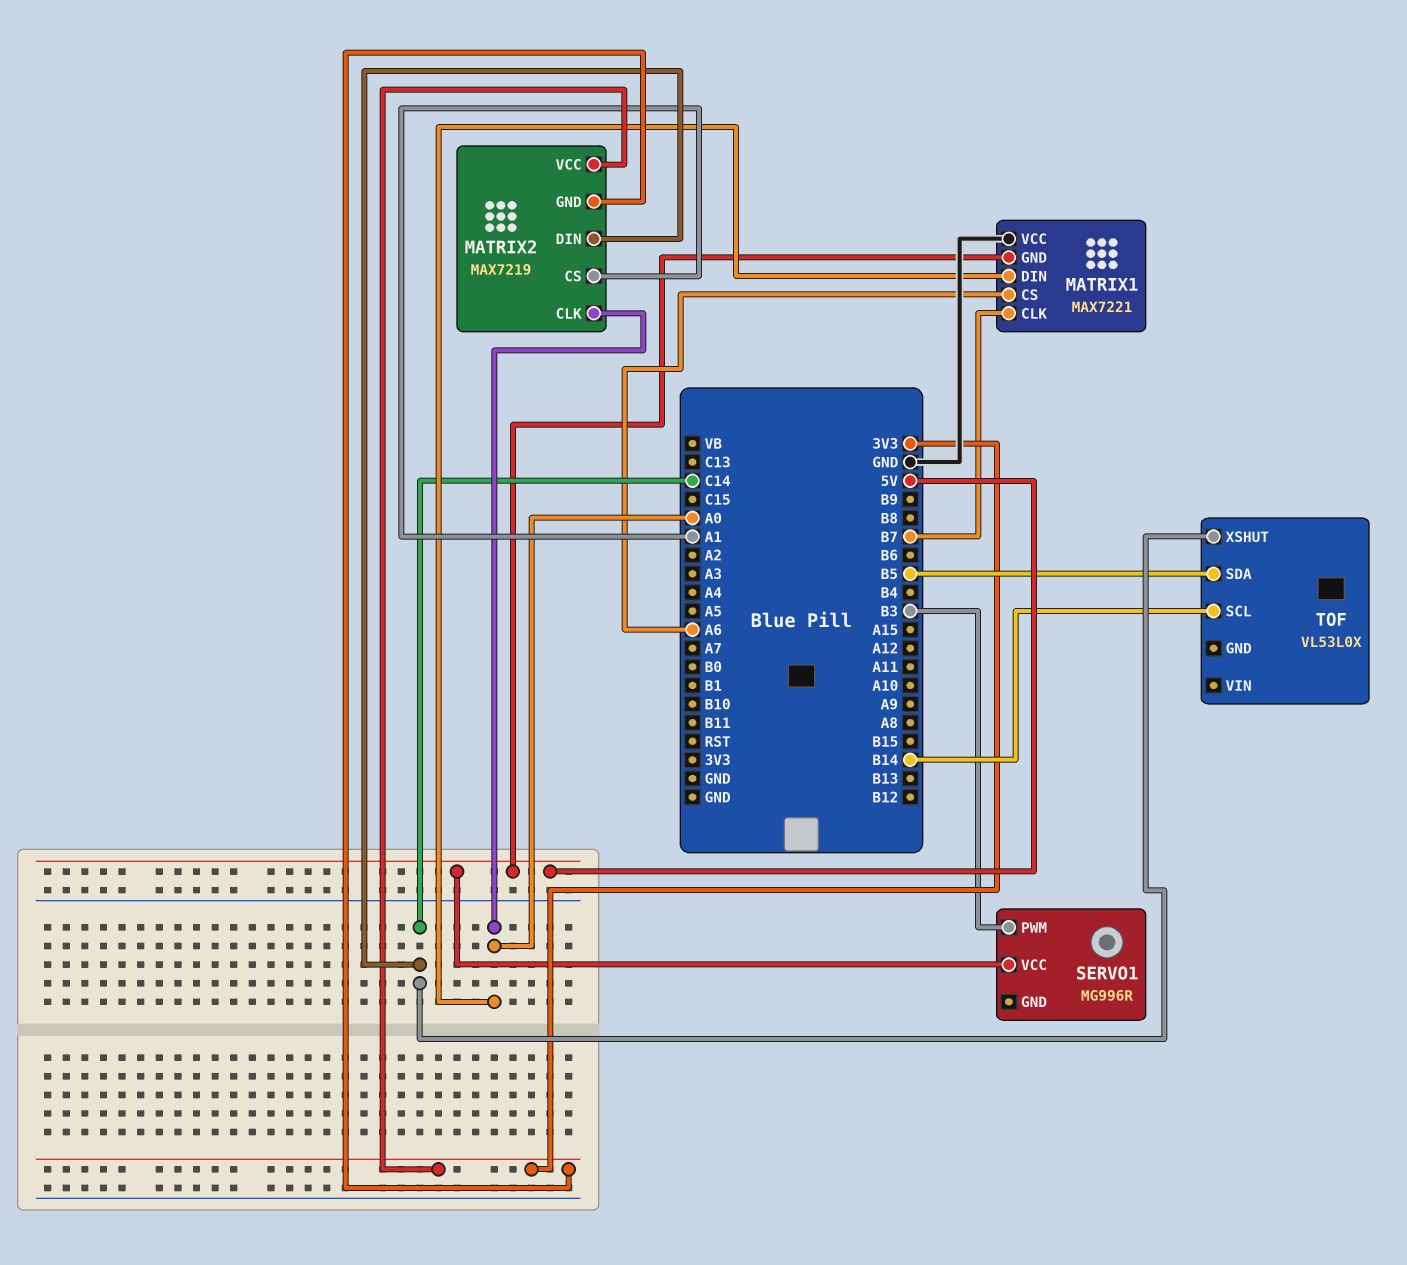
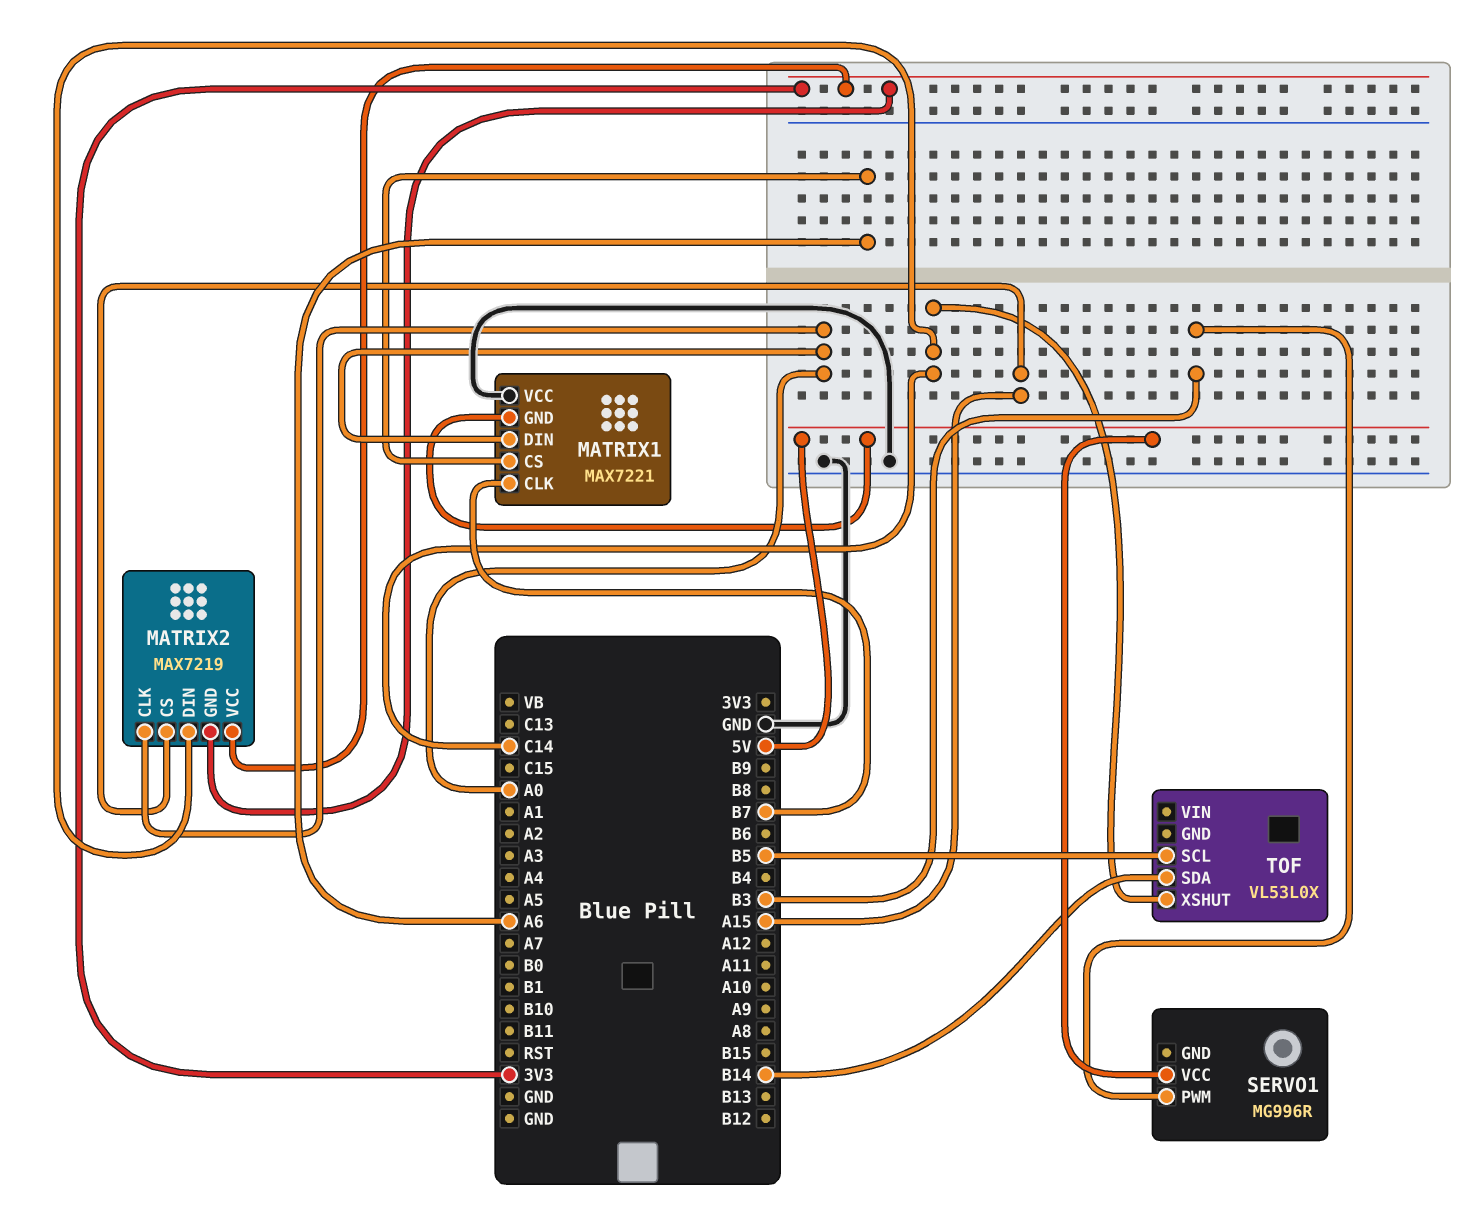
MATRIX2 pin CS: A1 -> A15
TOF pin SCL: B14 -> B5
TOF pin SDA: B5 -> B14

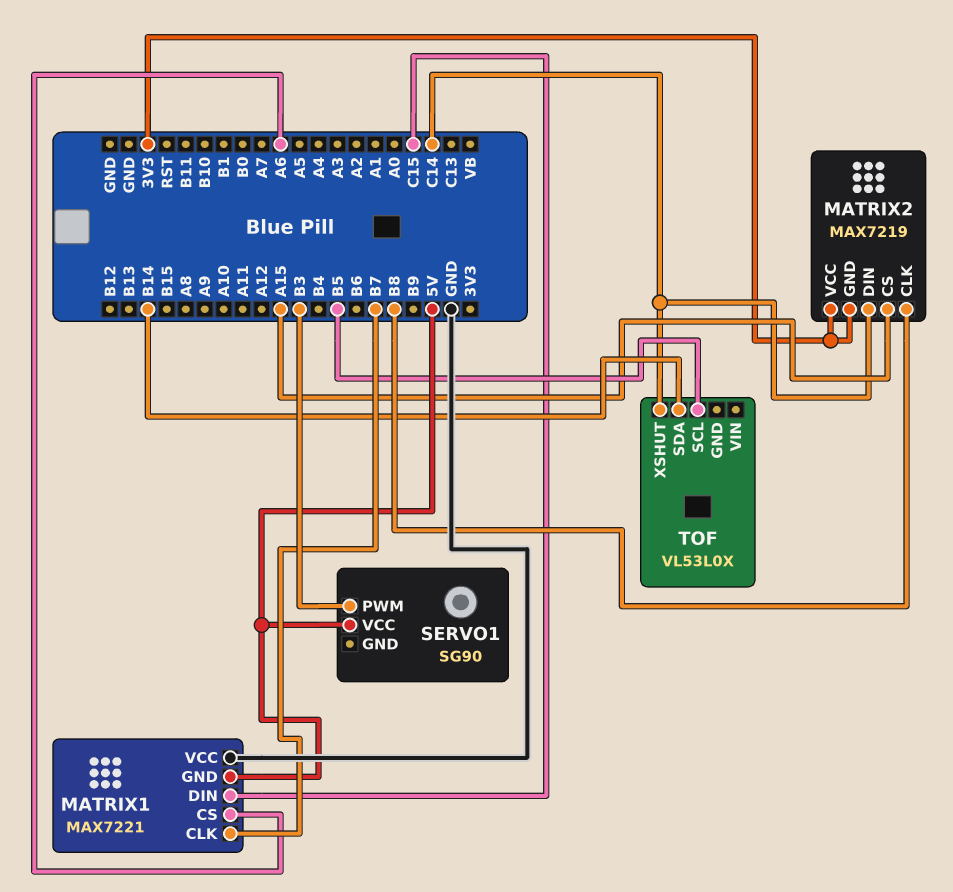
MATRIX1 pin DIN: A0 -> C15
MATRIX2 pin CLK: A0 -> B8
SERVO1: MG996R -> SG90

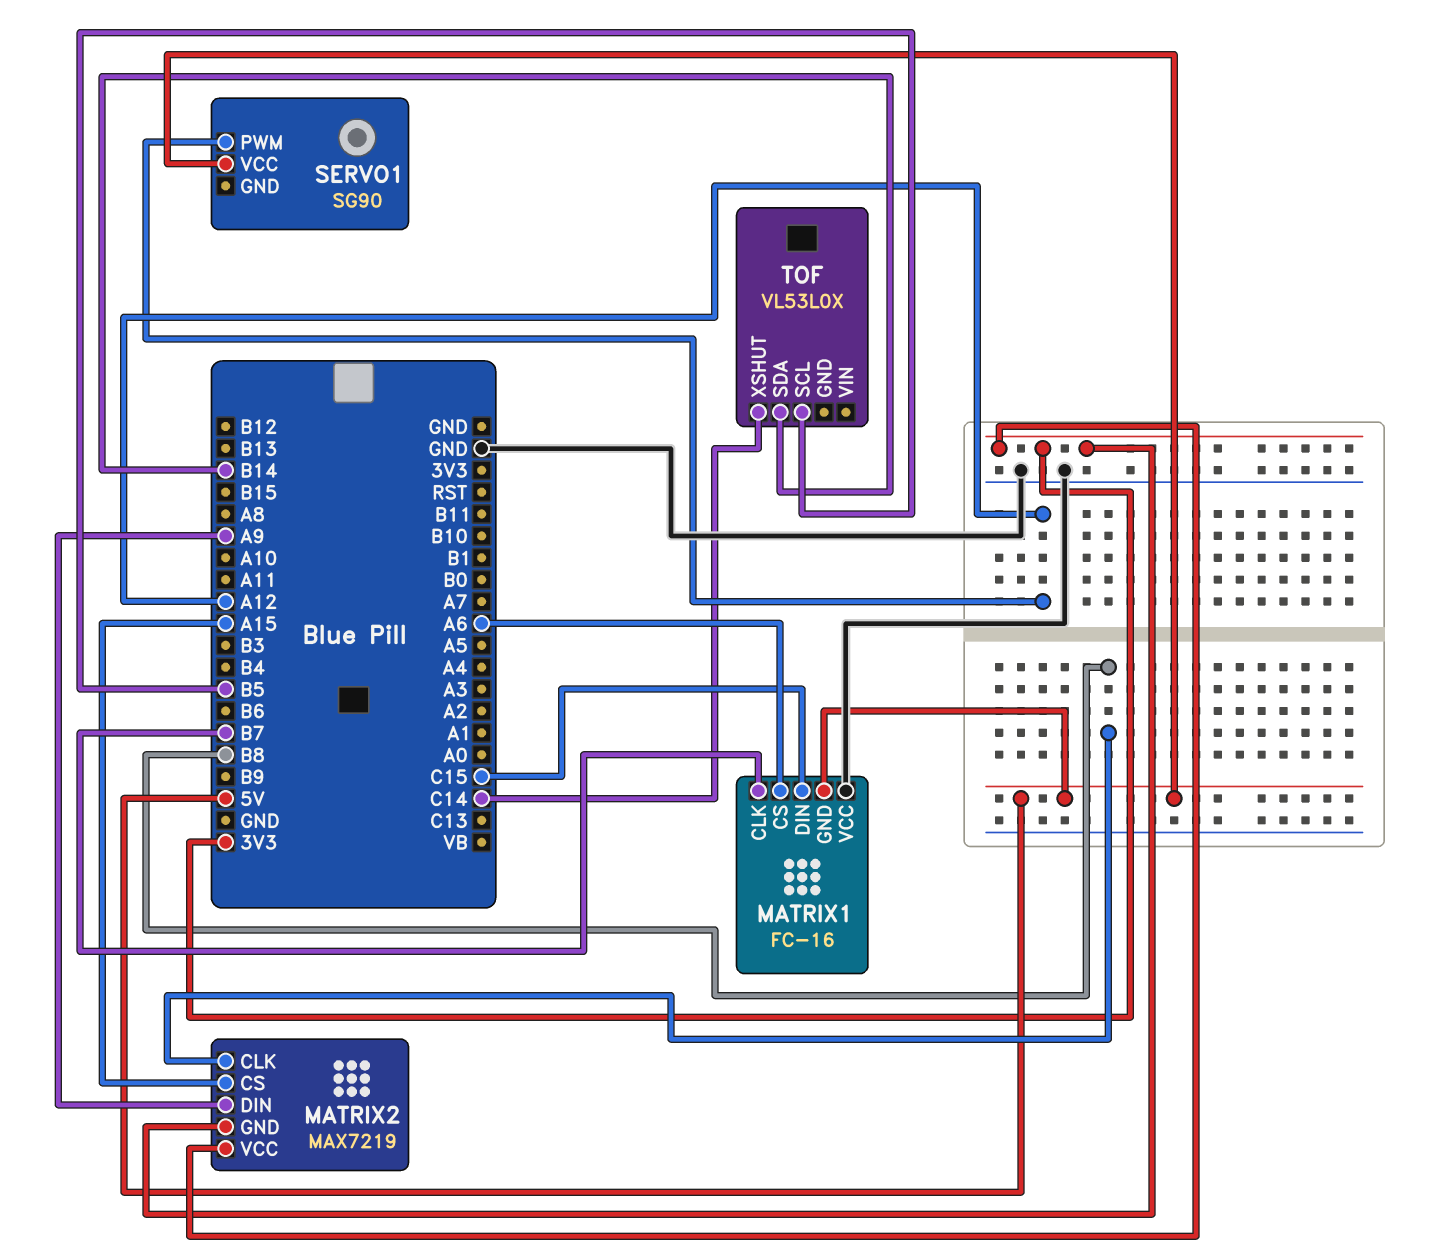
MATRIX1: MAX7221 -> FC-16
MATRIX2 pin DIN: C14 -> A9
SERVO1 pin PWM: B3 -> A12

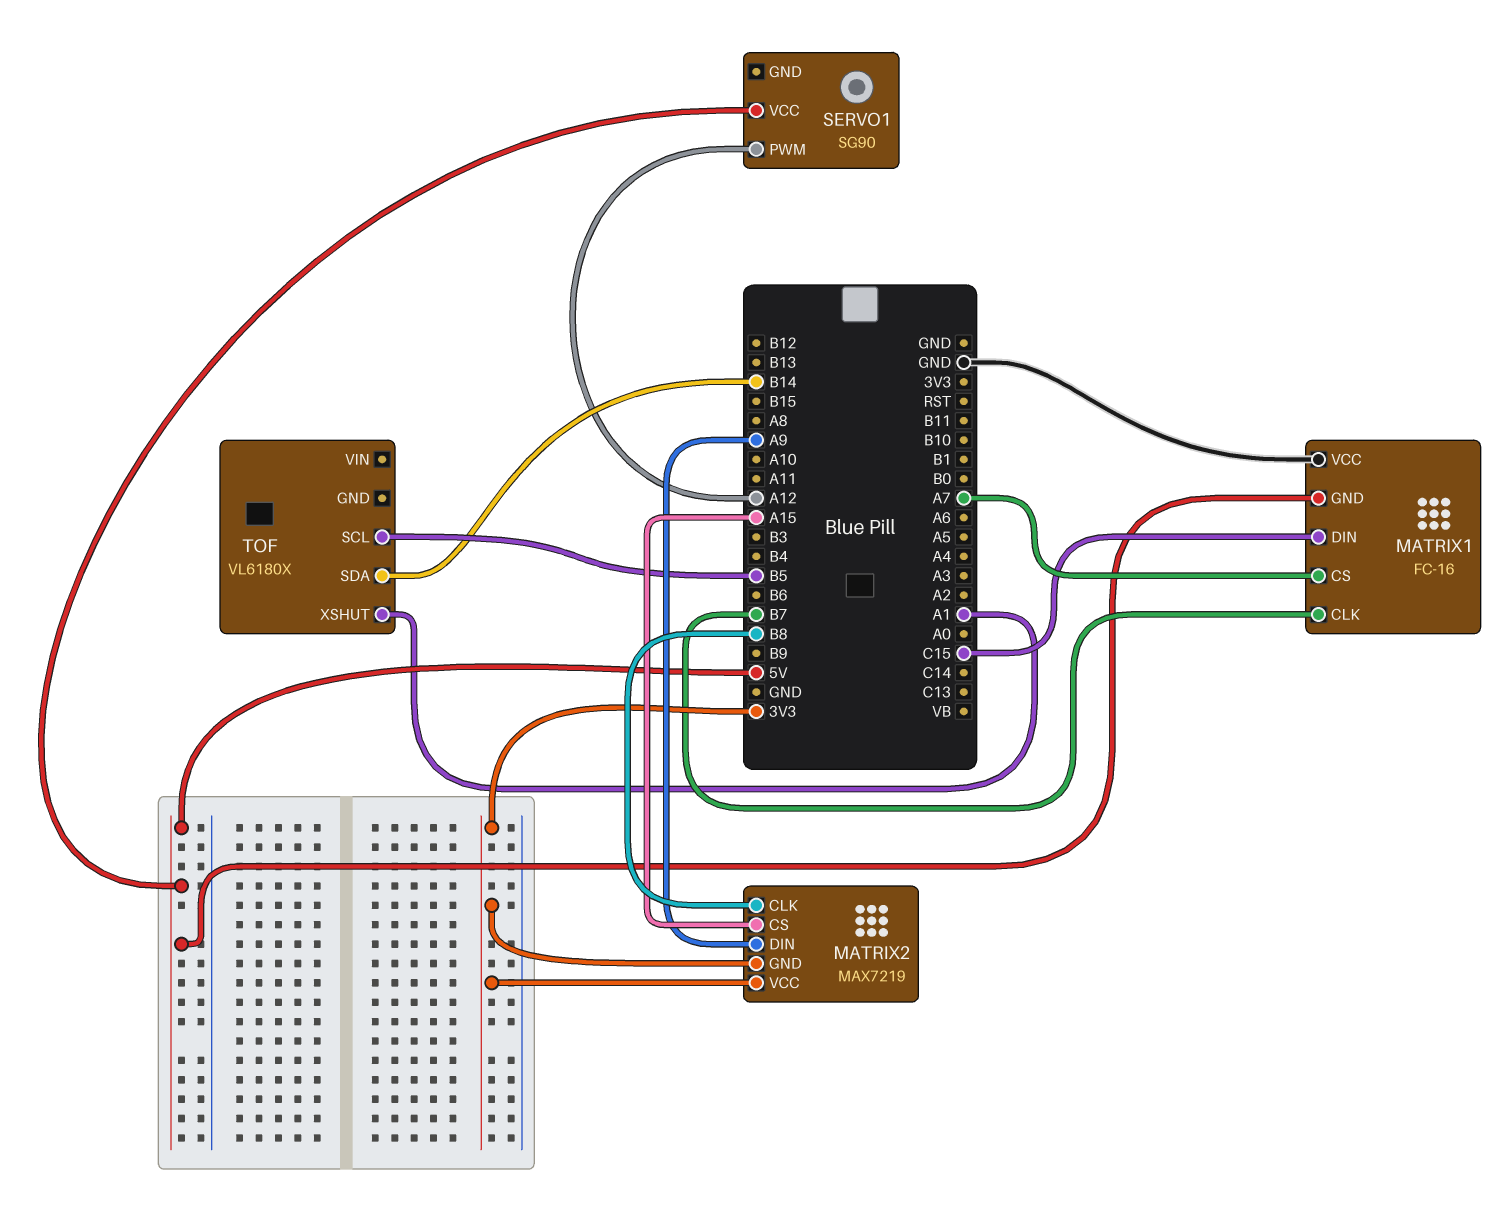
MATRIX1 pin CS: A6 -> A7
TOF: VL53L0X -> VL6180X
TOF pin XSHUT: C14 -> A1

